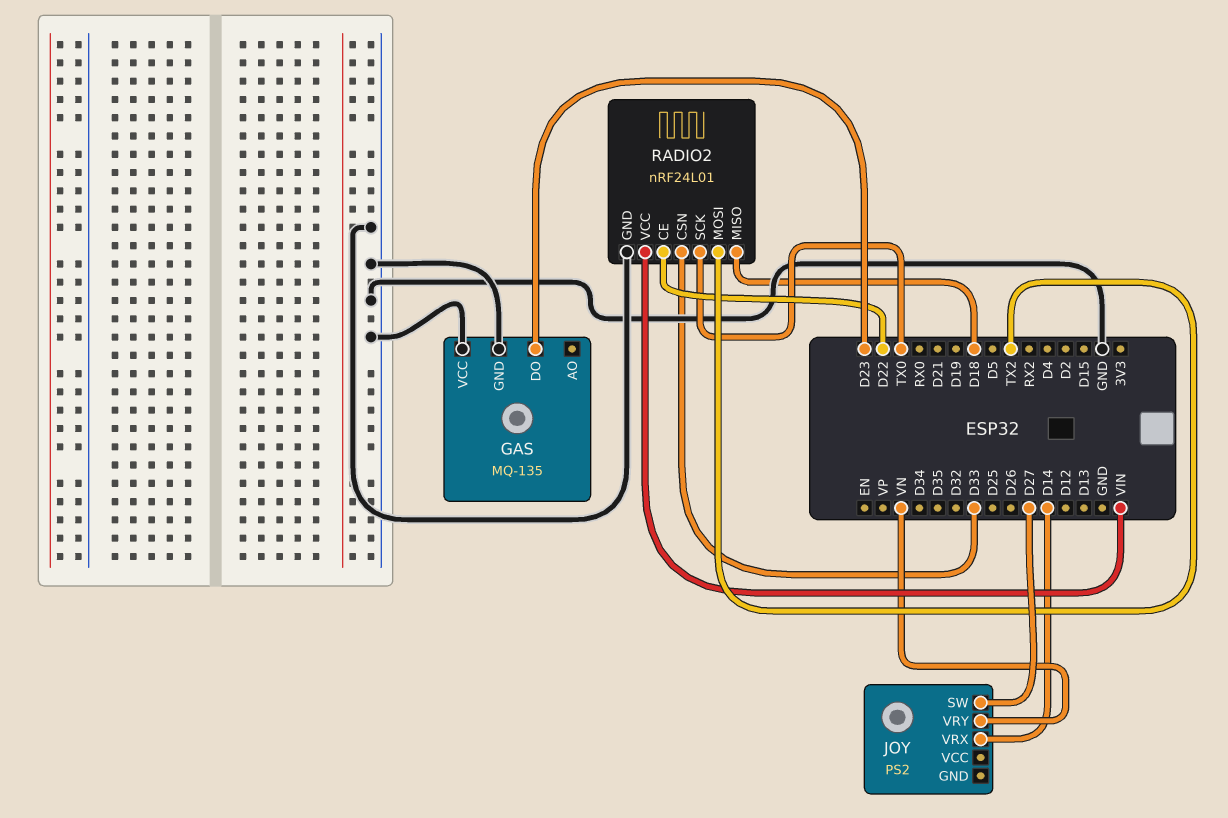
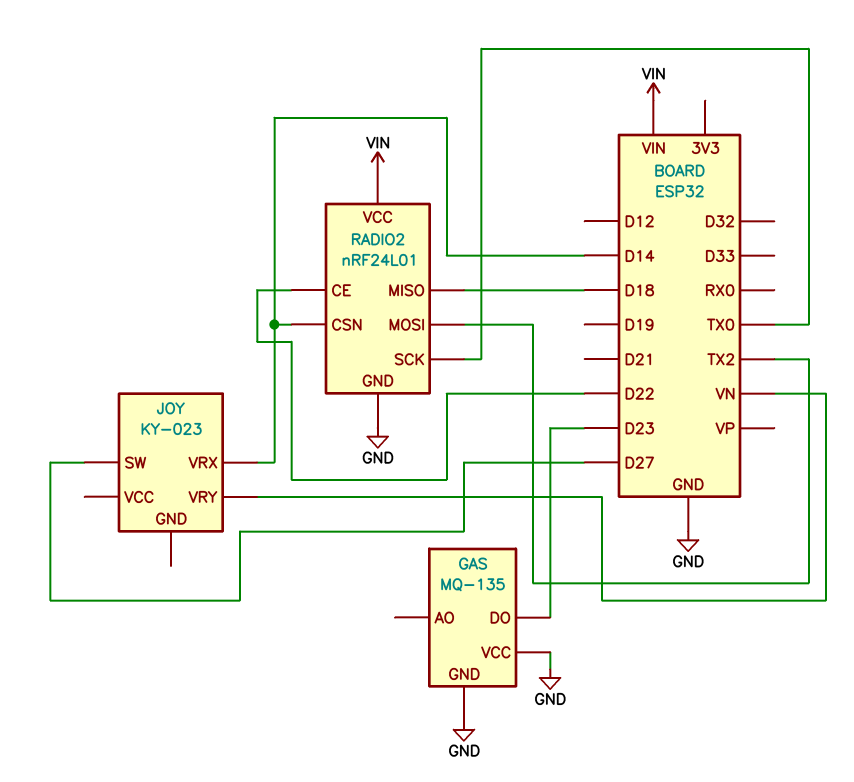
JOY: PS2 -> KY-023
RADIO2 pin CSN: D33 -> D14

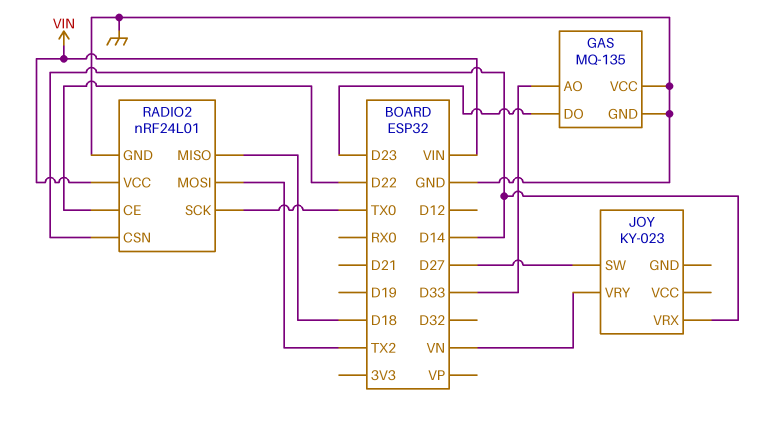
GAS pin AO: none -> D33

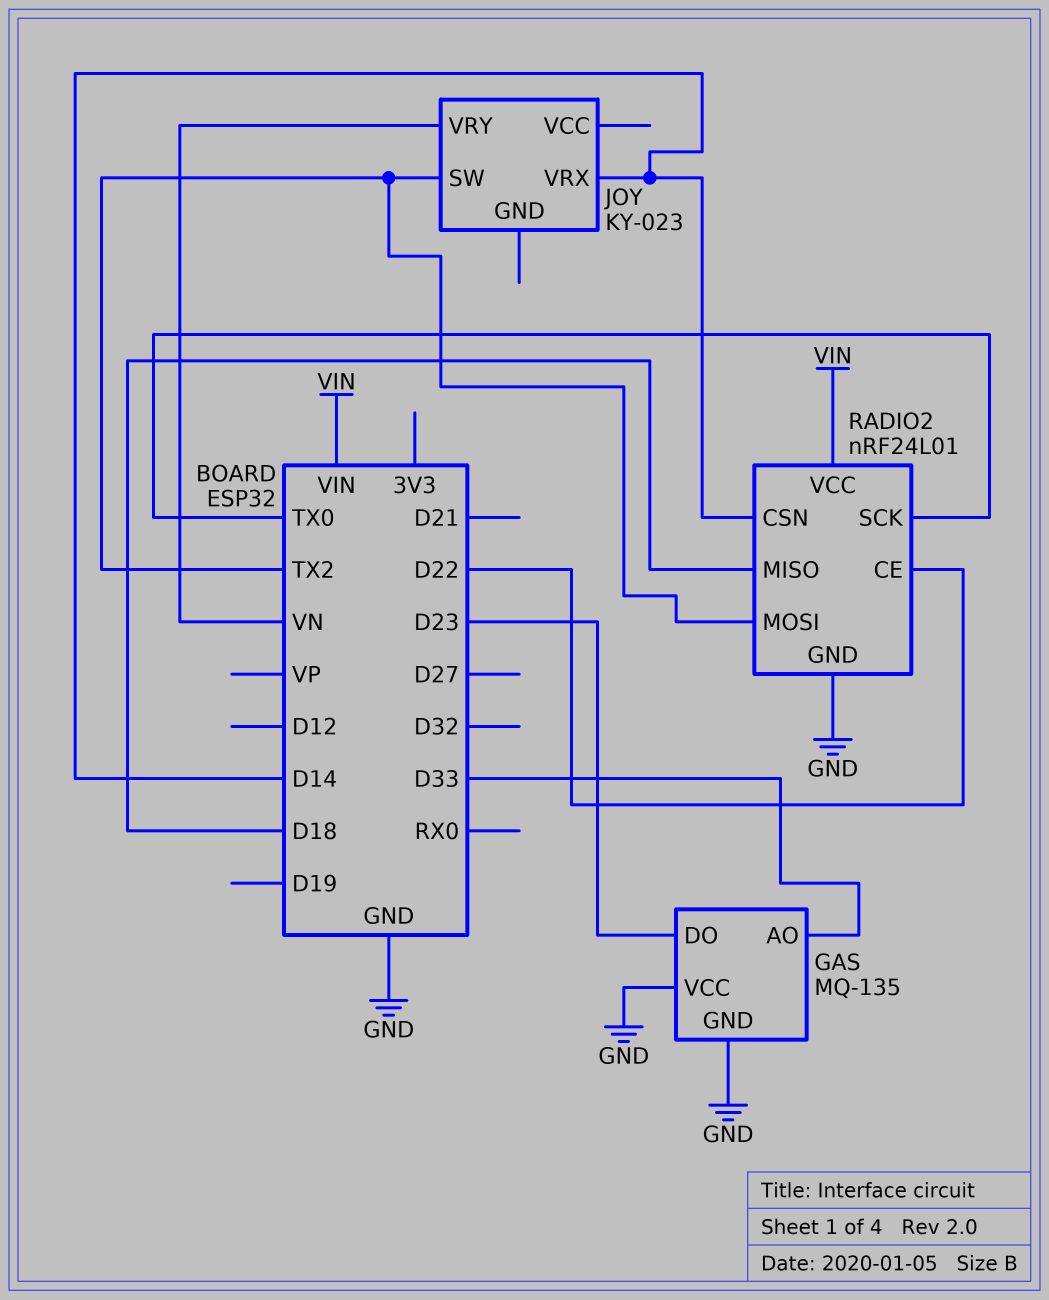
JOY pin SW: D27 -> TX2

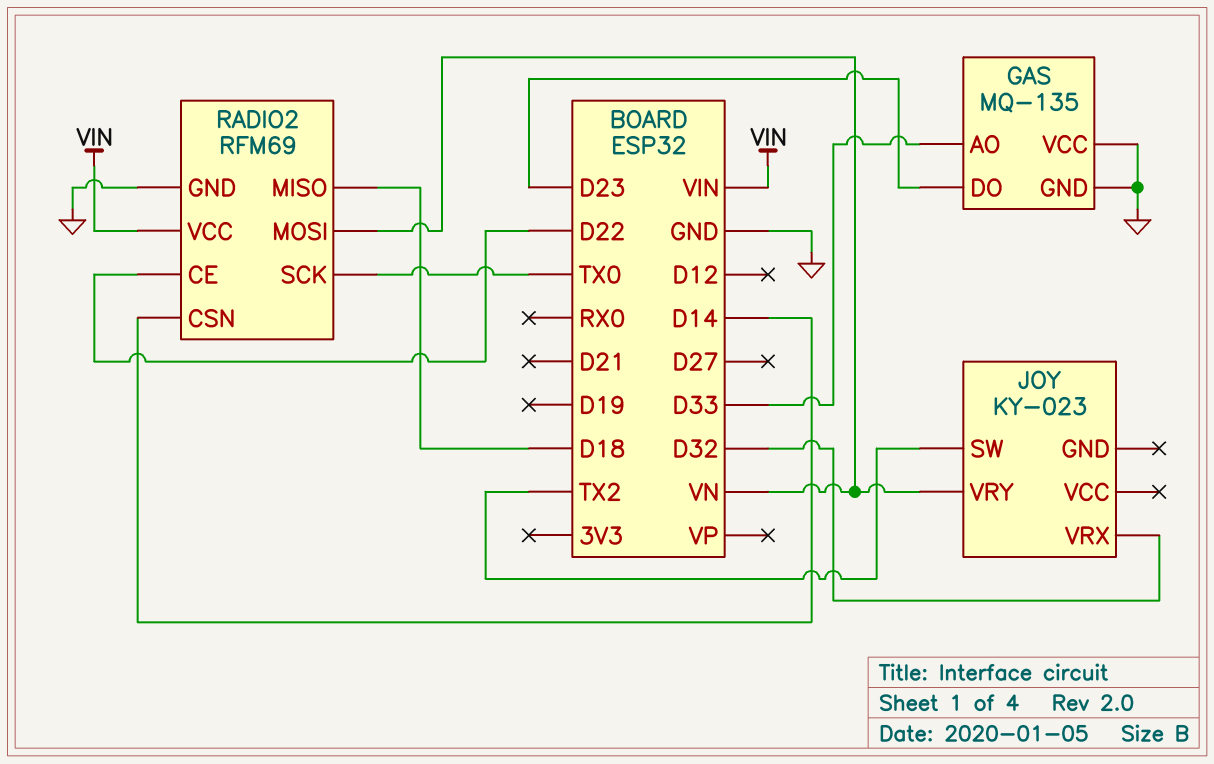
JOY pin VRX: D14 -> D32
RADIO2: nRF24L01 -> RFM69
RADIO2 pin MOSI: TX2 -> VN

